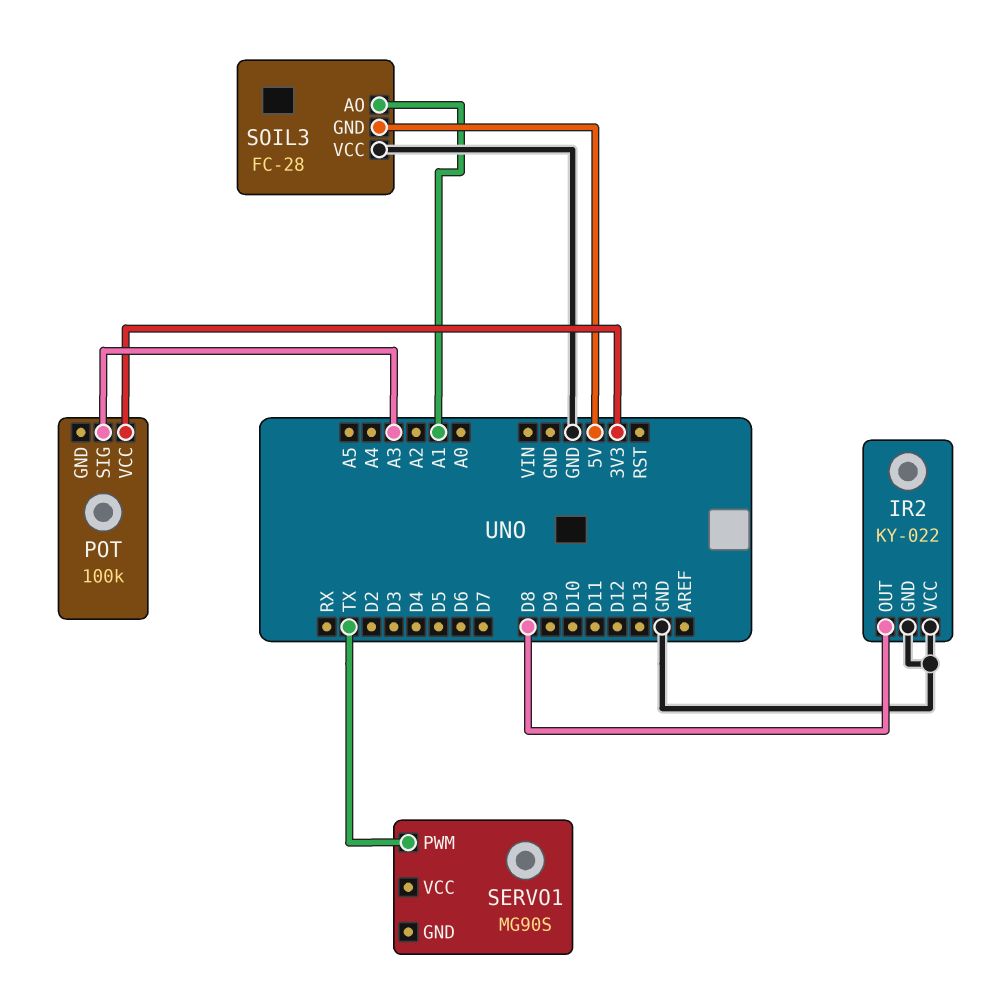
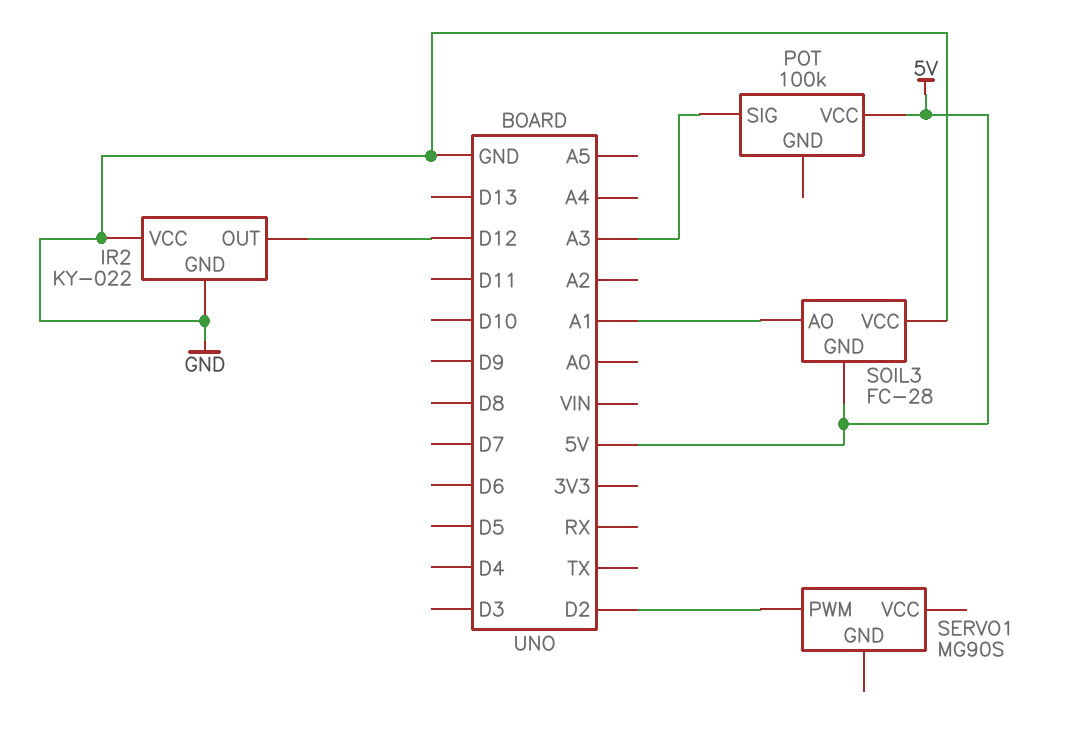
IR2 pin OUT: D8 -> D12
POT pin VCC: 3V3 -> 5V
SERVO1 pin PWM: TX -> D2

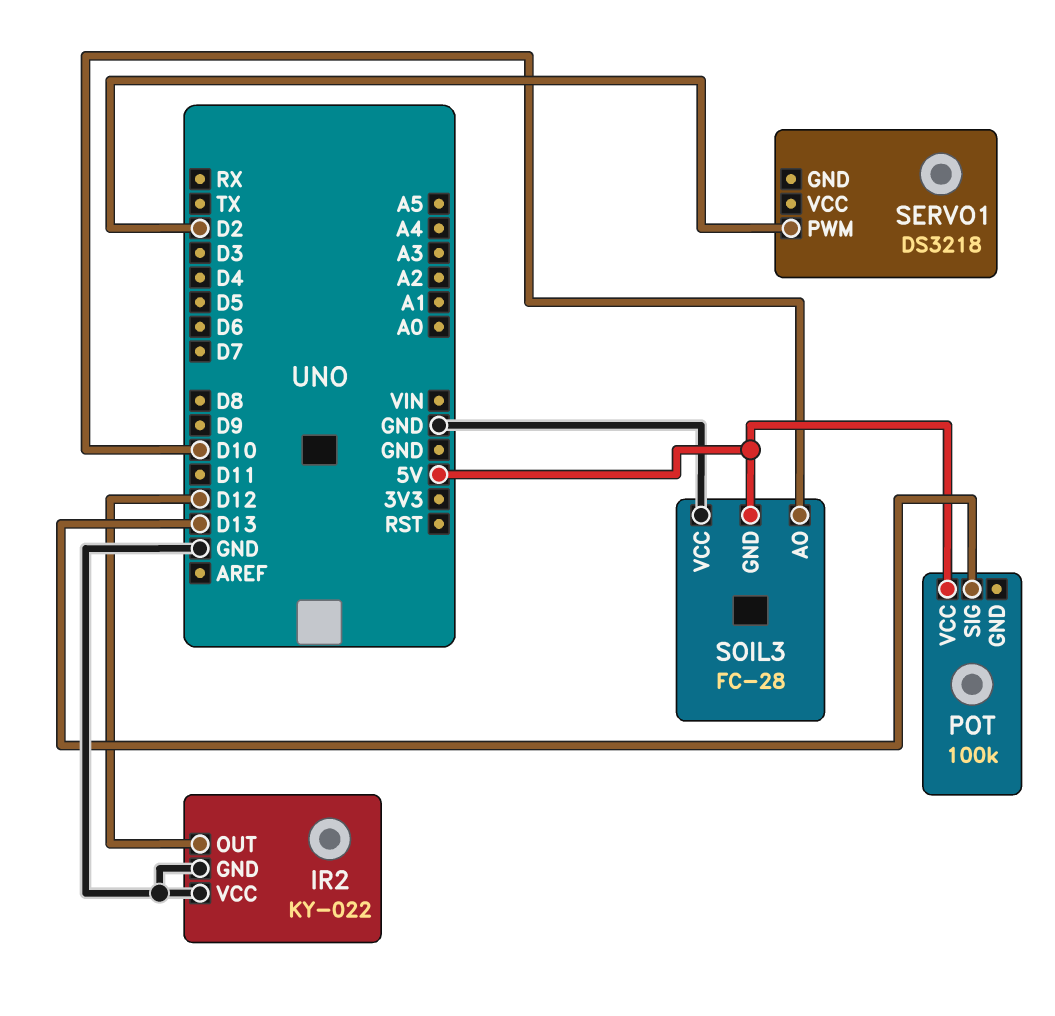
POT pin SIG: A3 -> D13
SERVO1: MG90S -> DS3218
SOIL3 pin AO: A1 -> D10

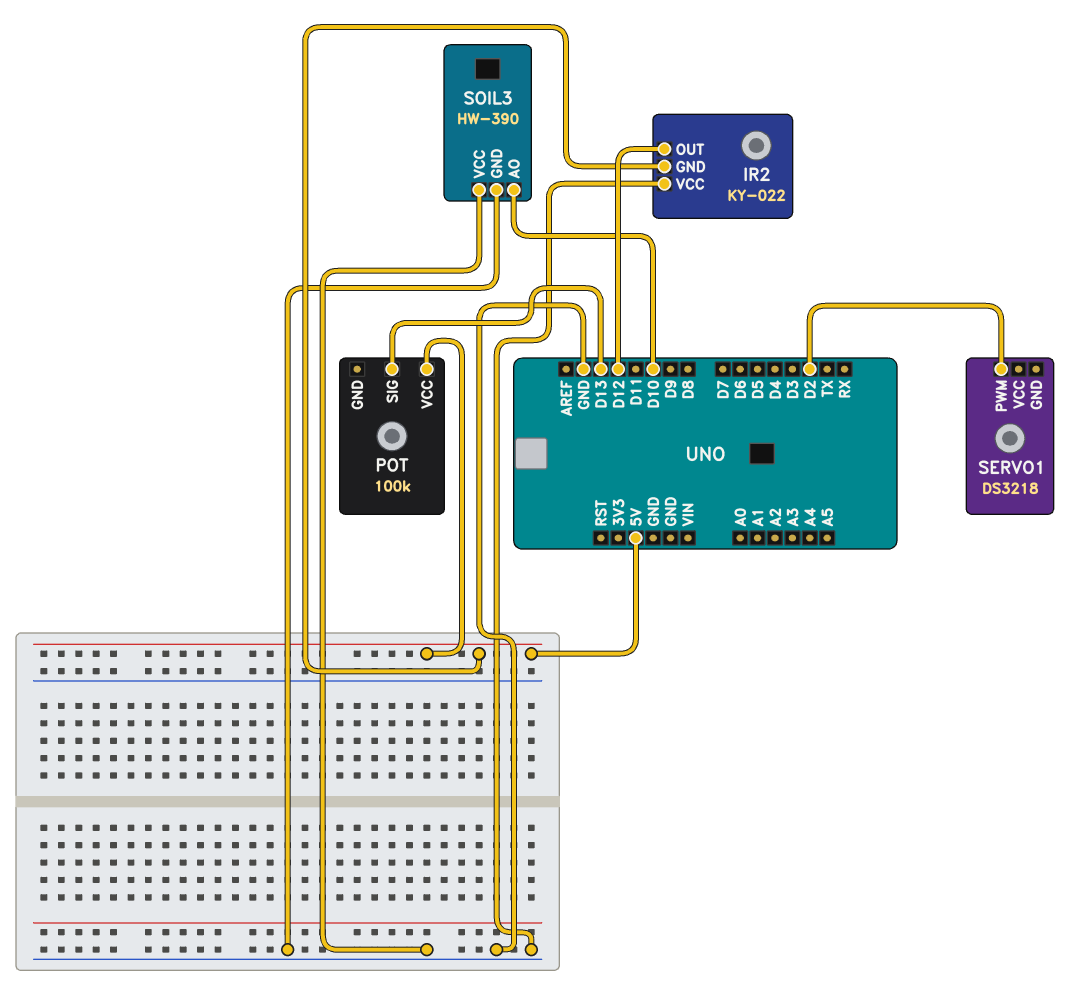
IR2 pin GND: GND -> 5V
SOIL3: FC-28 -> HW-390
SOIL3 pin GND: 5V -> GND

